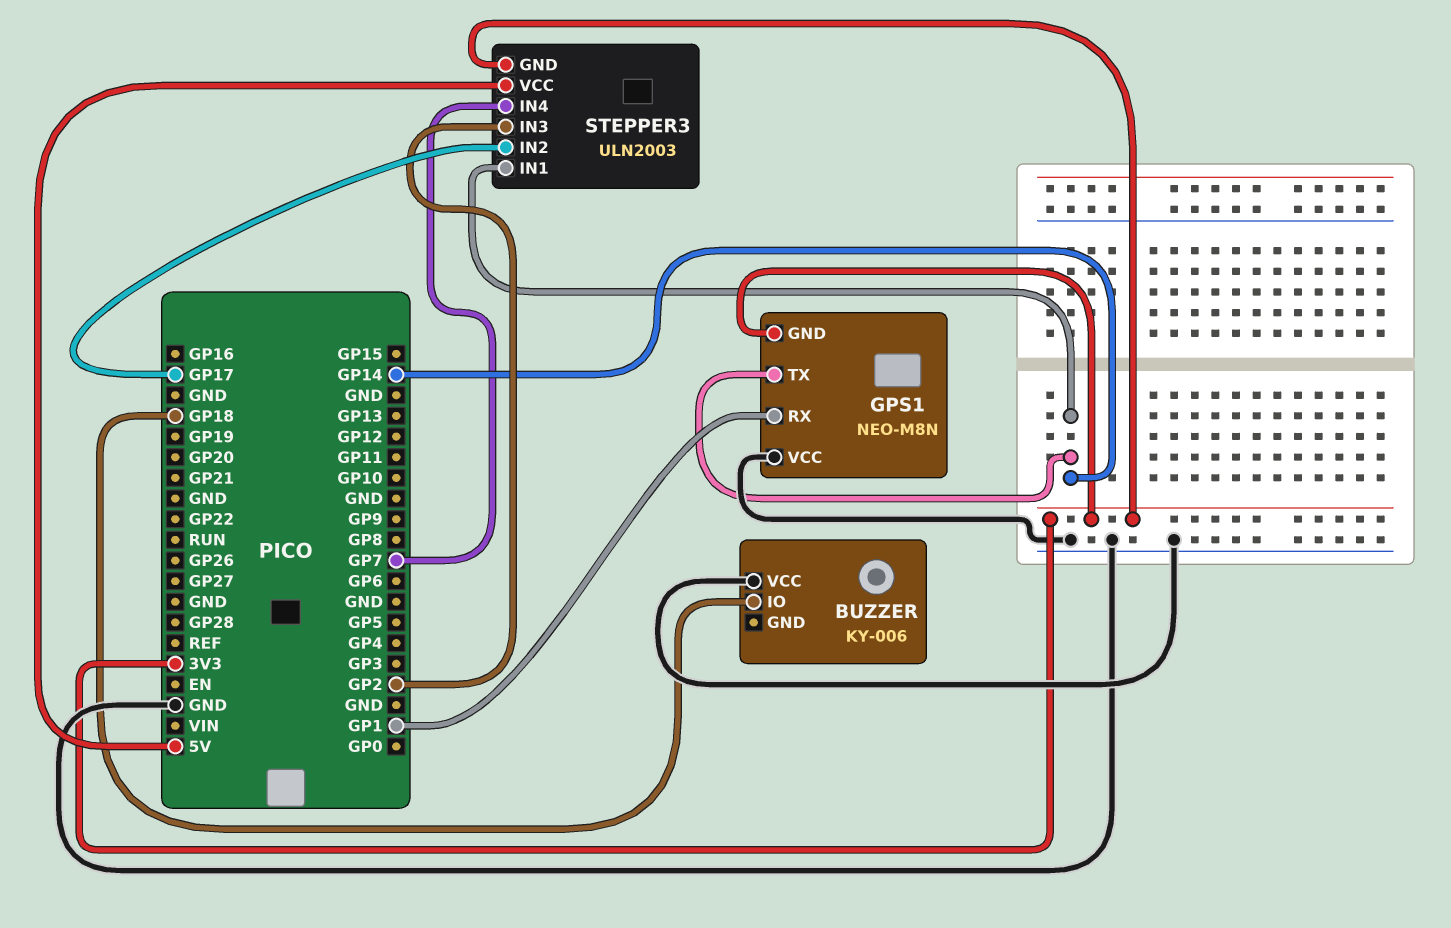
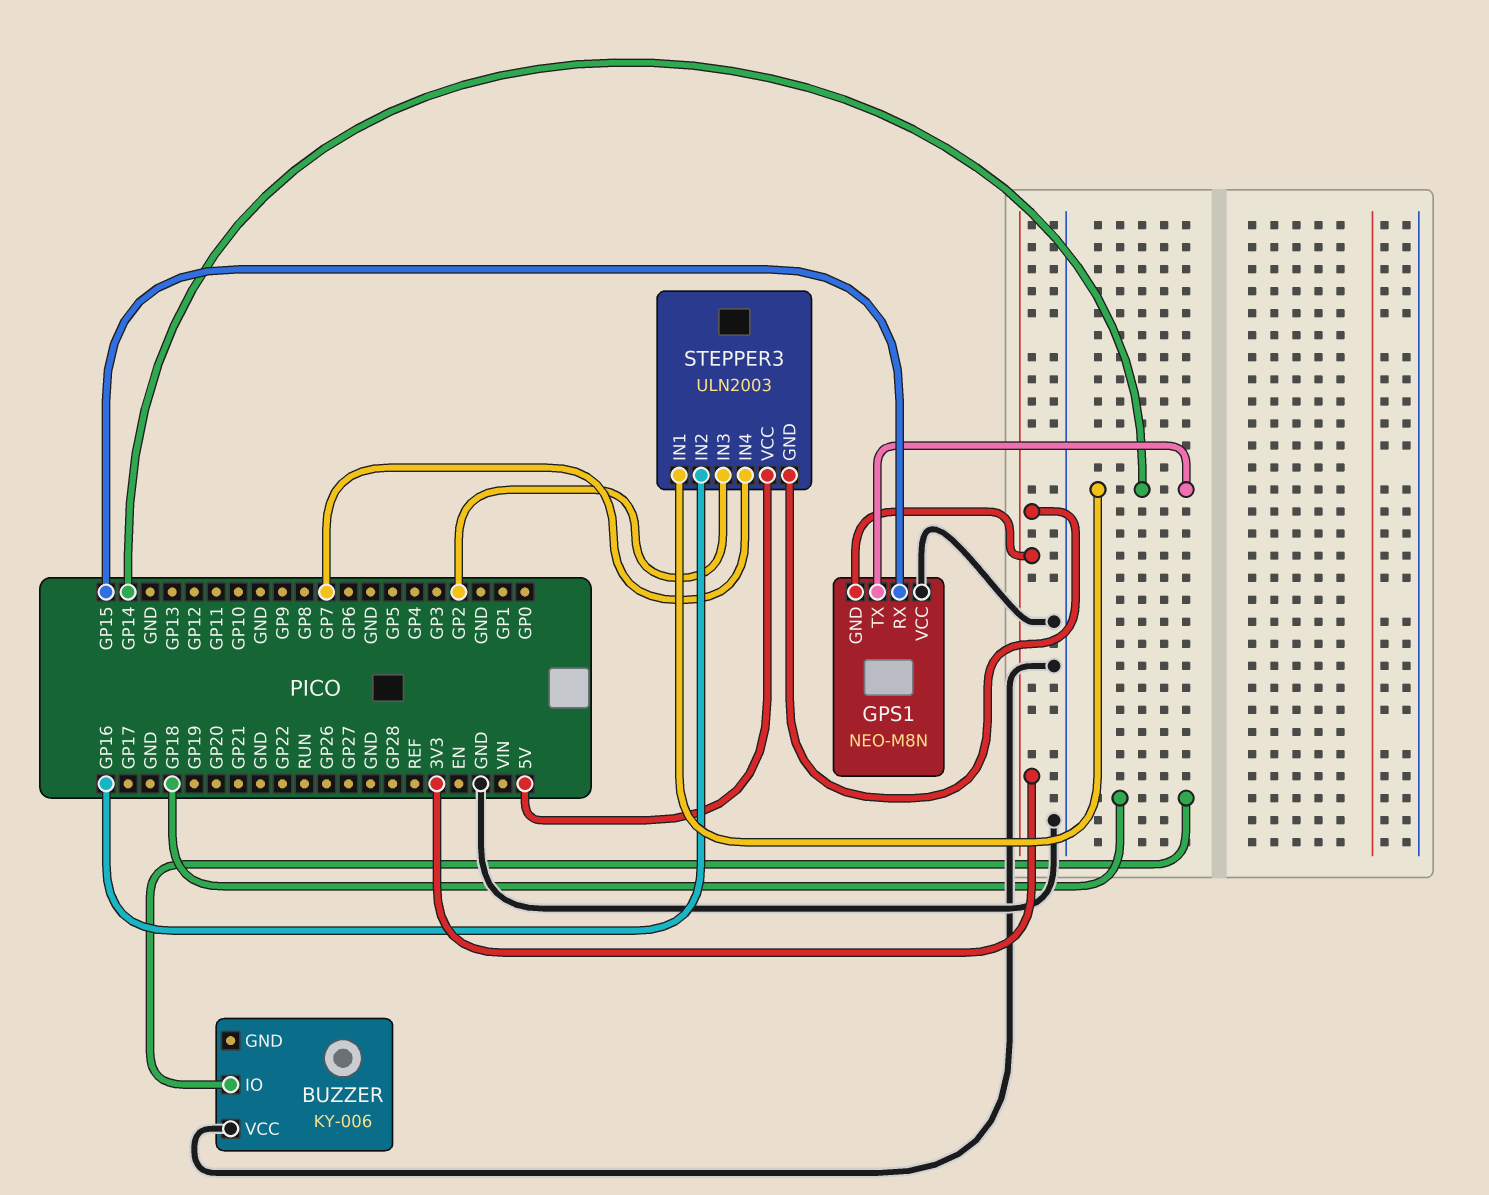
GPS1 pin RX: GP1 -> GP15
STEPPER3 pin IN2: GP17 -> GP16

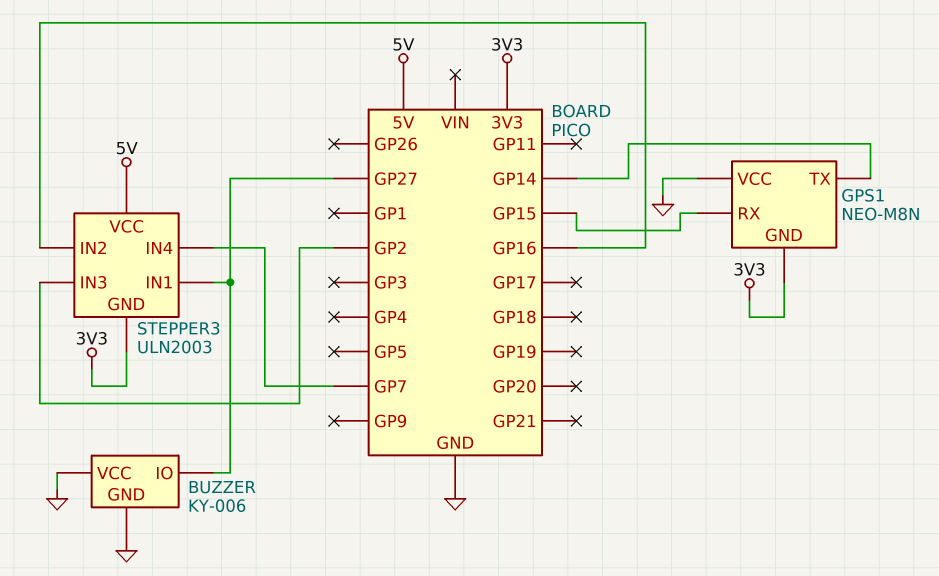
BUZZER pin GND: none -> GND
BUZZER pin IO: GP18 -> GP27
STEPPER3 pin IN1: GP14 -> GP27

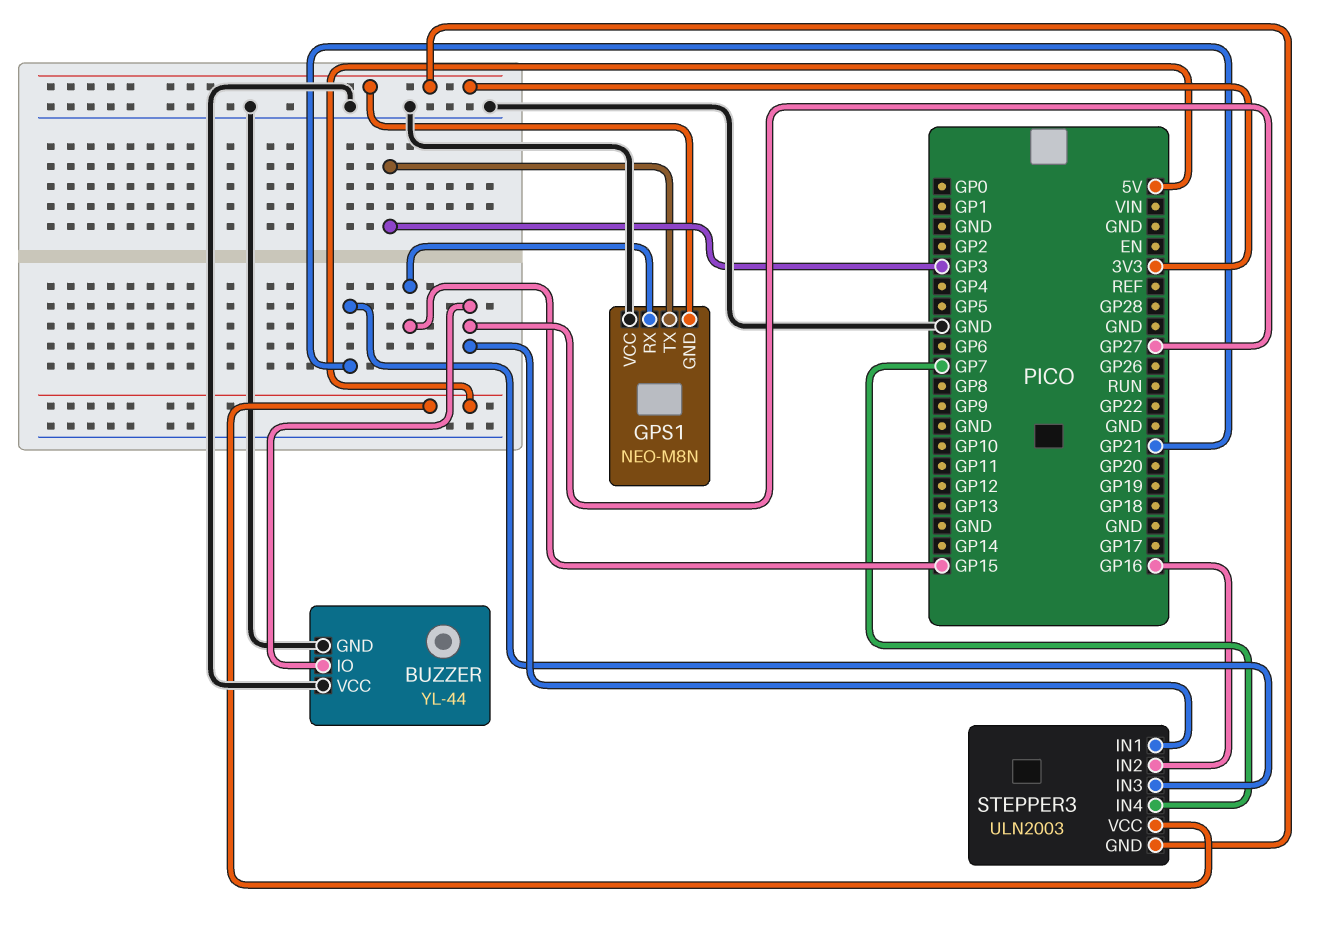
BUZZER: KY-006 -> YL-44
GPS1 pin TX: GP14 -> GP3
STEPPER3 pin IN3: GP2 -> GP21

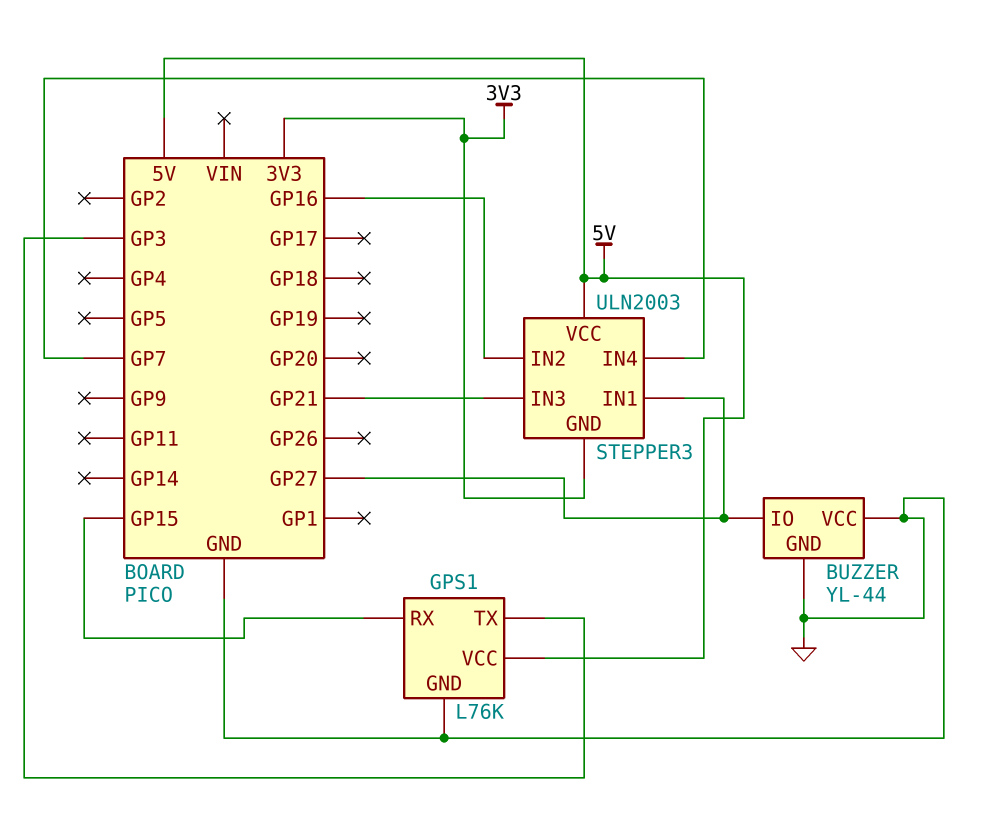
GPS1: NEO-M8N -> L76K
GPS1 pin GND: 3V3 -> GND
GPS1 pin VCC: GND -> 5V

